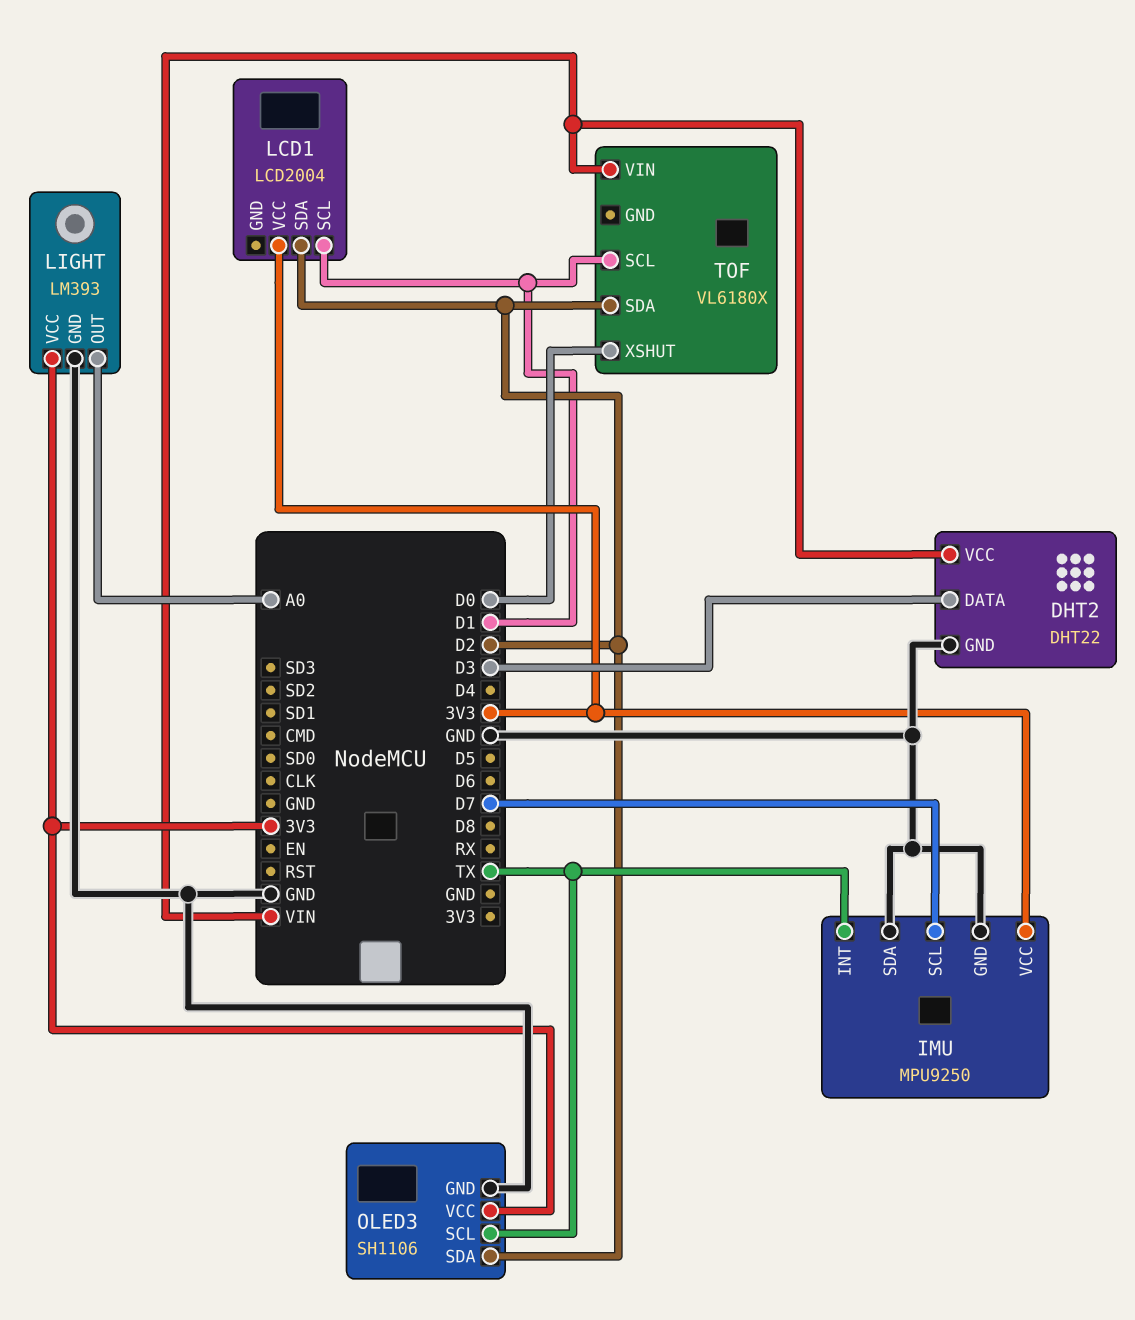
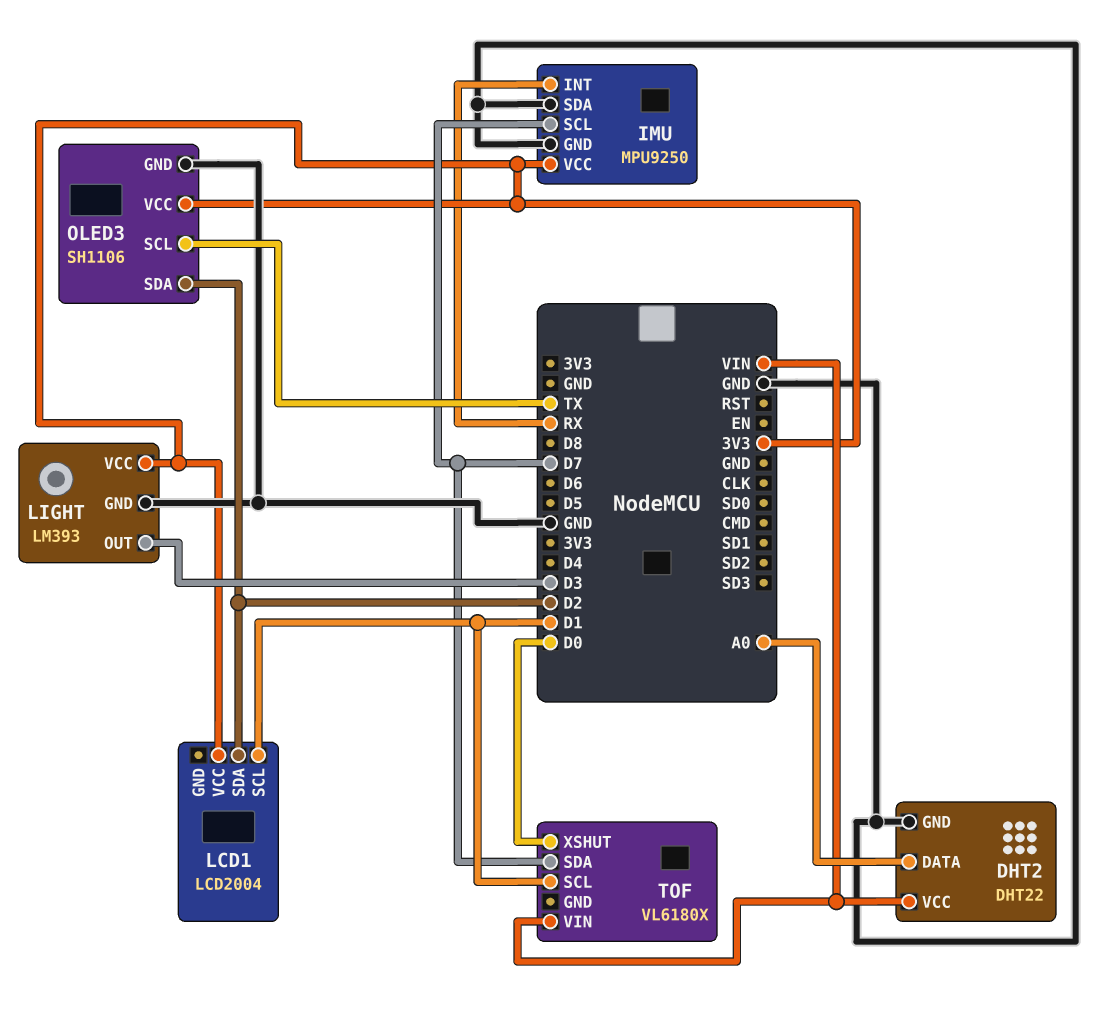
DHT2 pin DATA: D3 -> A0
IMU pin INT: TX -> RX
LIGHT pin OUT: A0 -> D3
TOF pin SDA: D2 -> D7

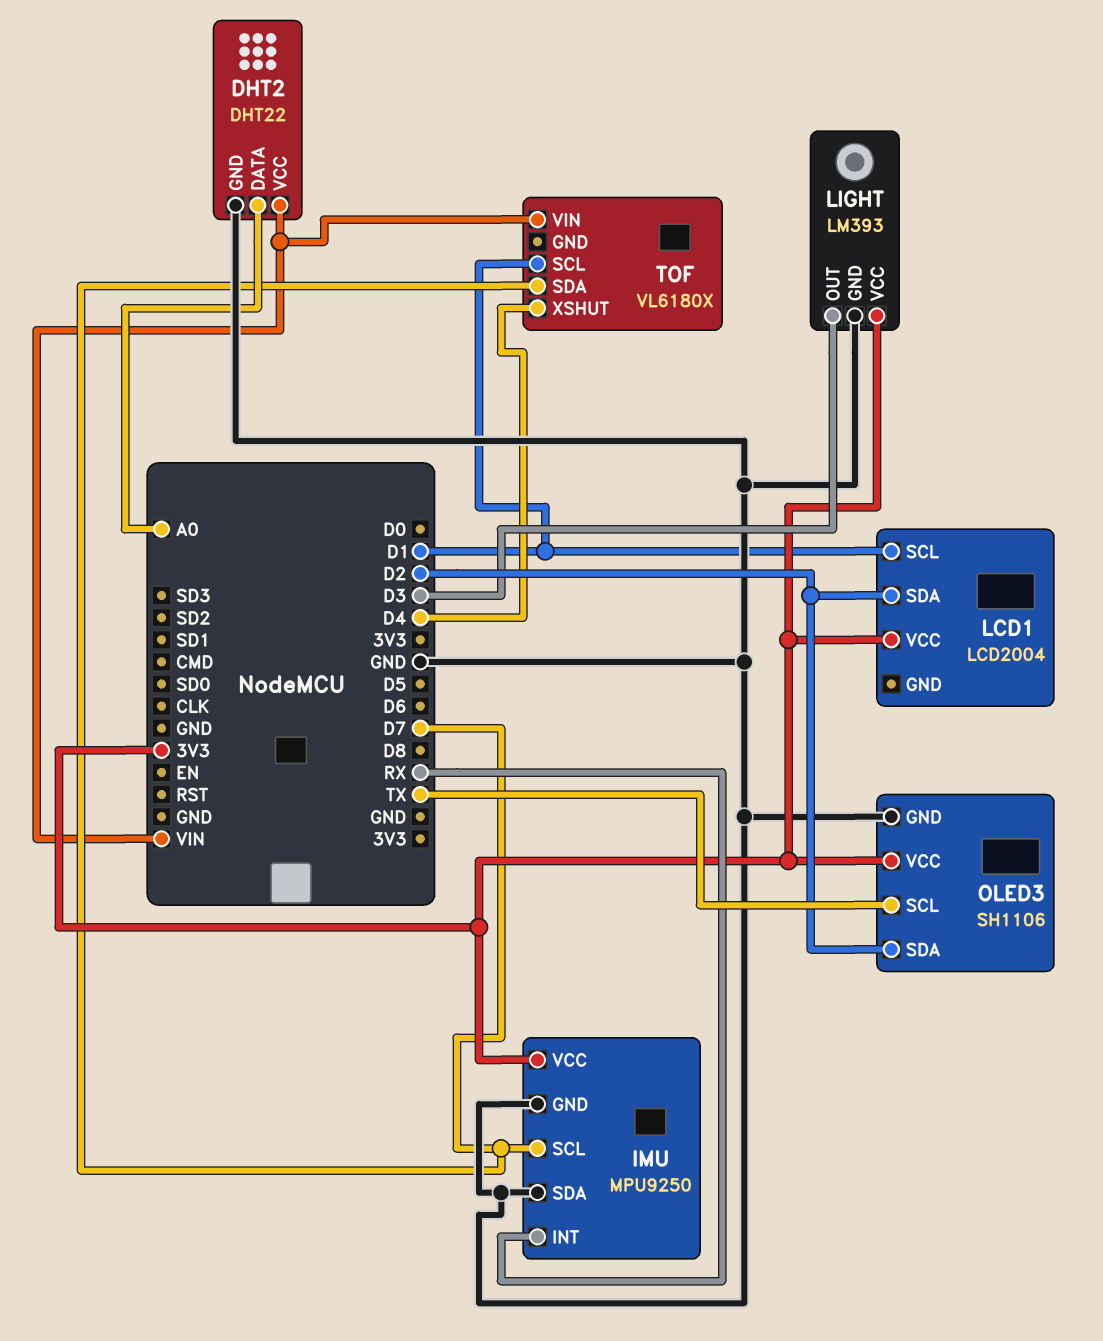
TOF pin XSHUT: D0 -> D4

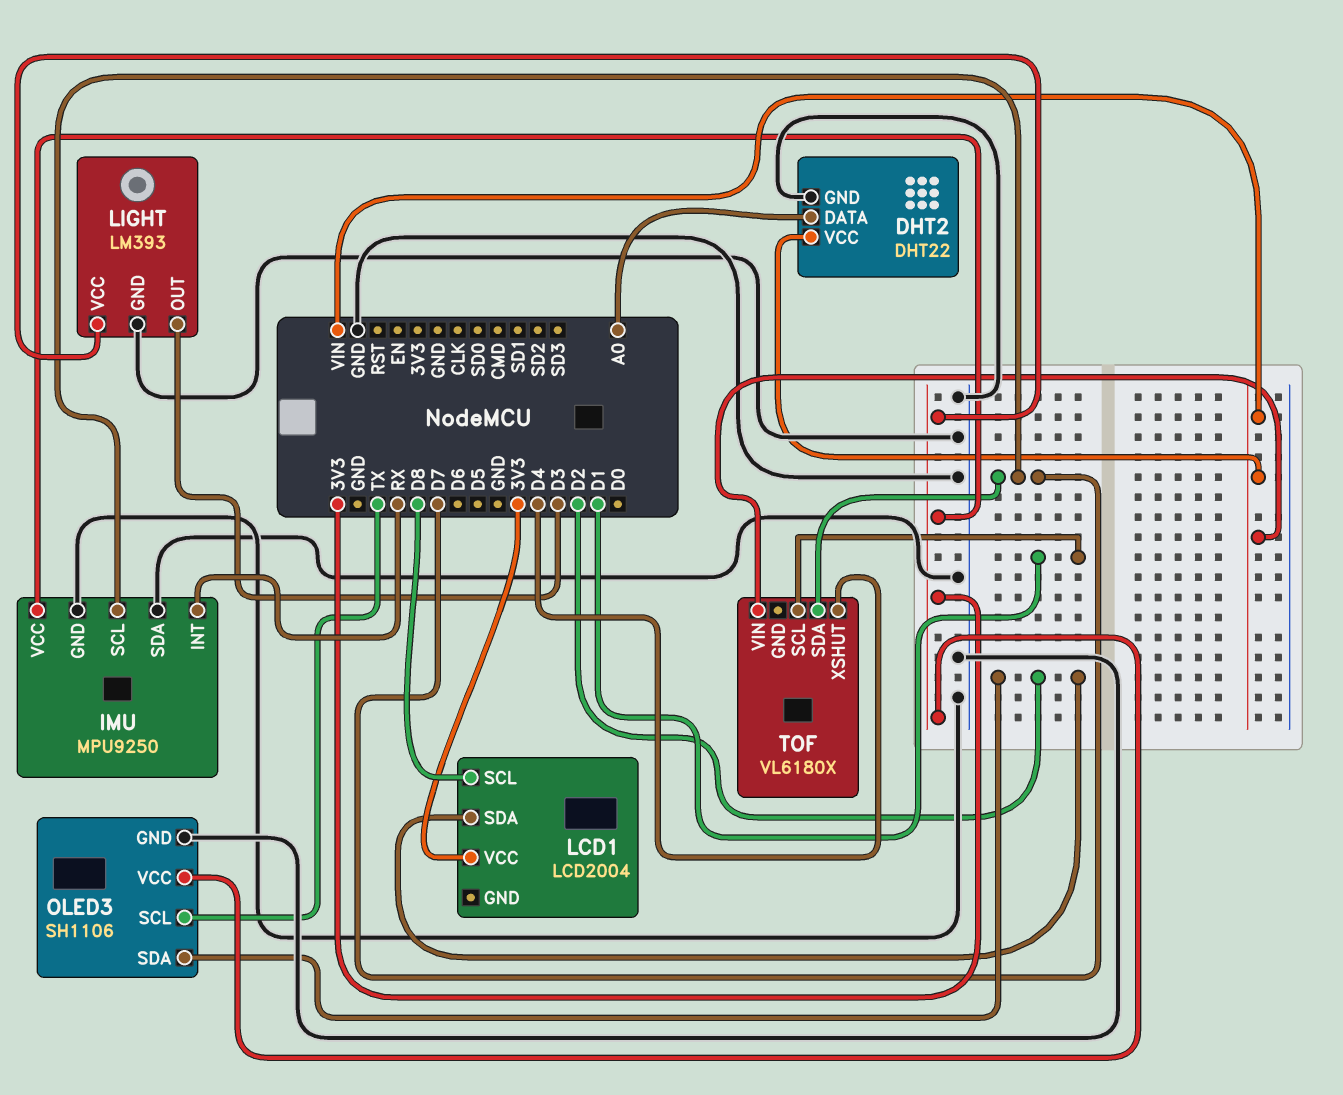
LCD1 pin SCL: D1 -> D8

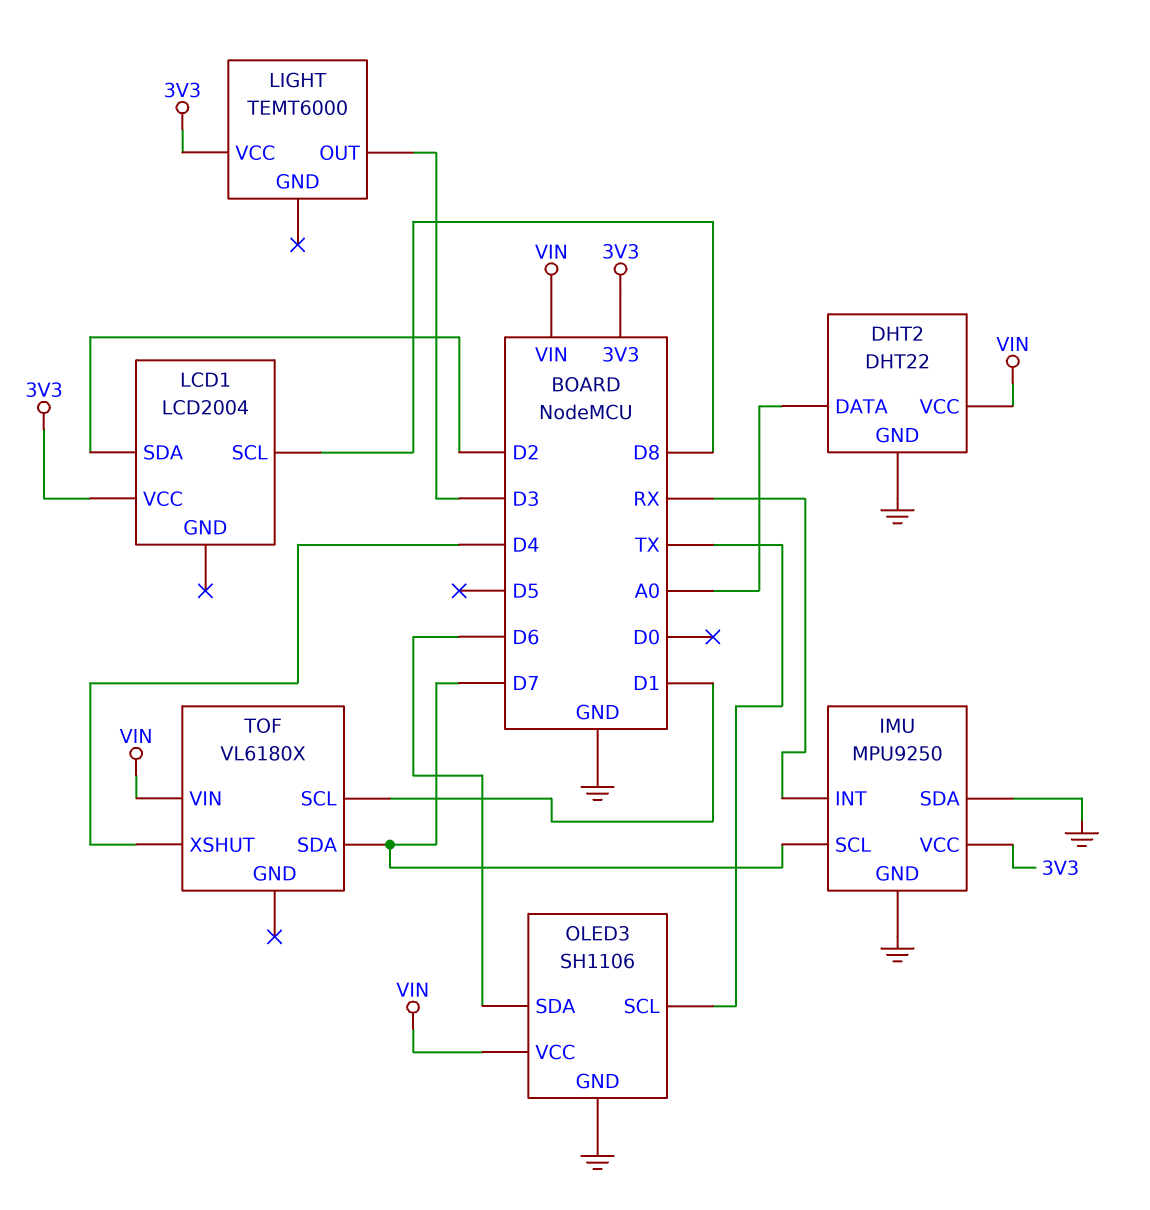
LIGHT: LM393 -> TEMT6000
LIGHT pin GND: GND -> none
OLED3 pin SDA: D2 -> D6
OLED3 pin VCC: 3V3 -> VIN

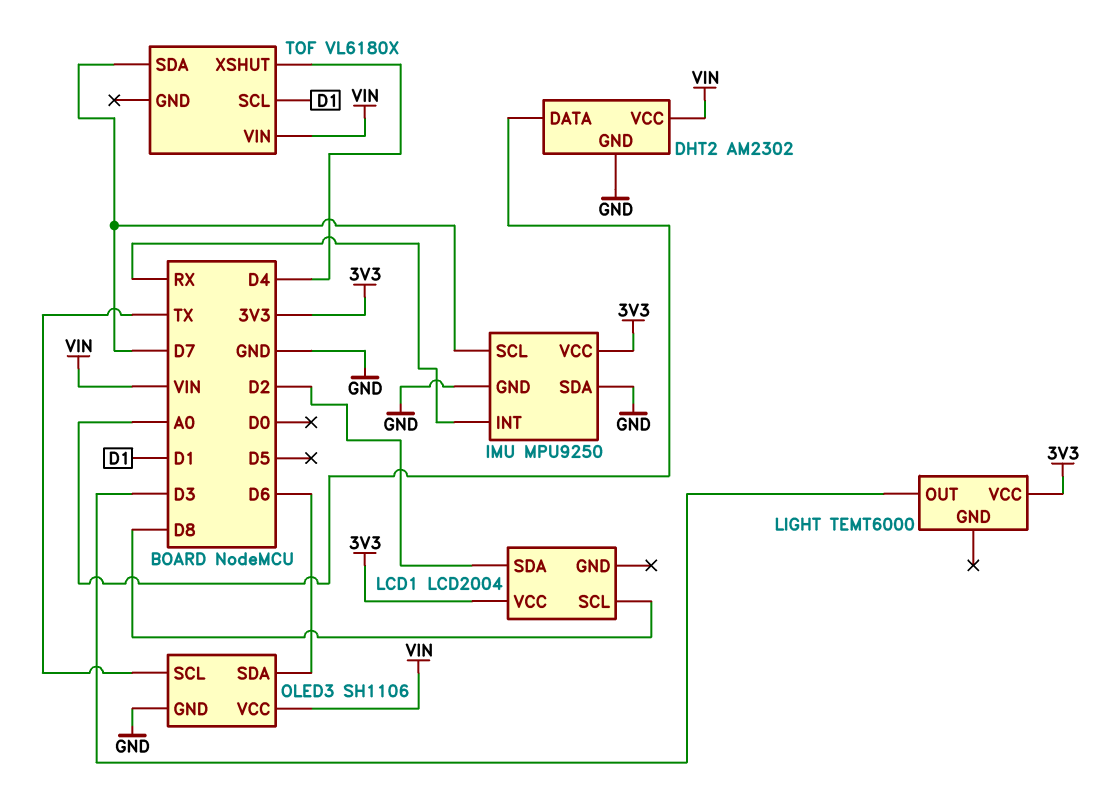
DHT2: DHT22 -> AM2302

